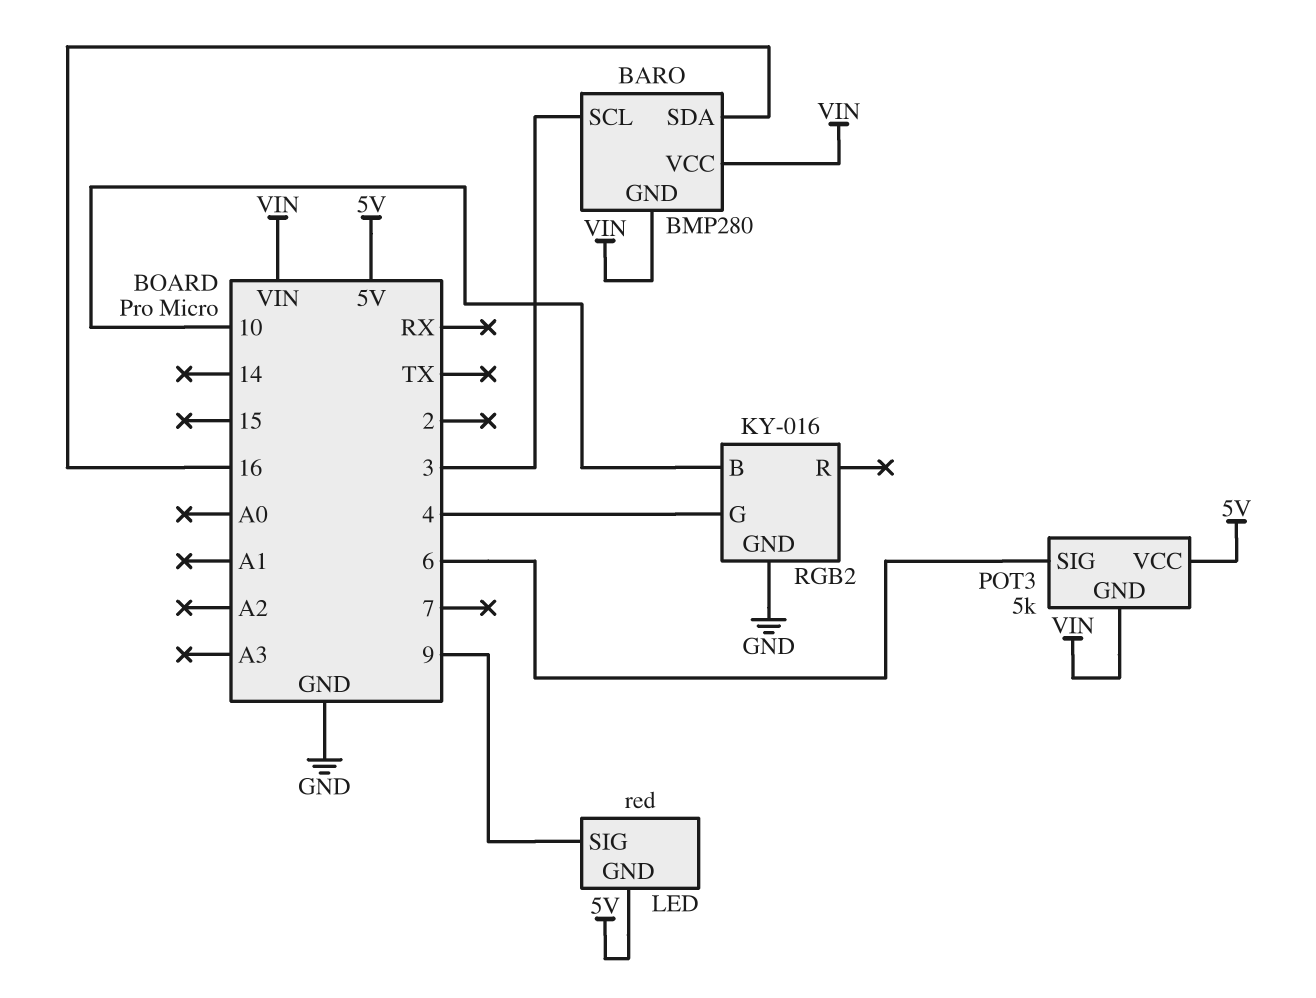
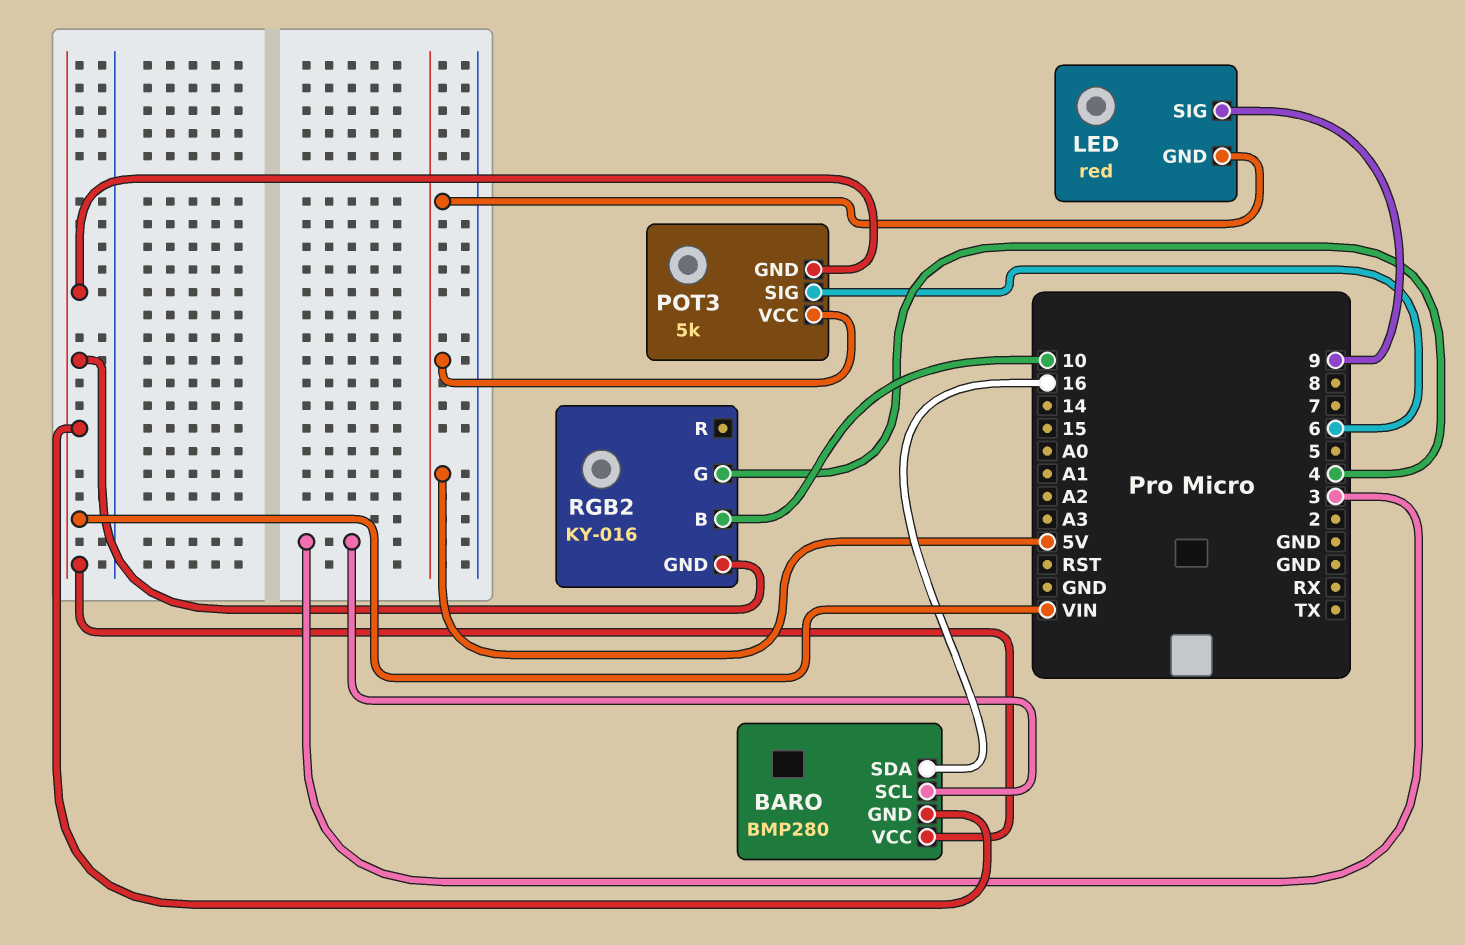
RGB2 pin GND: GND -> VIN

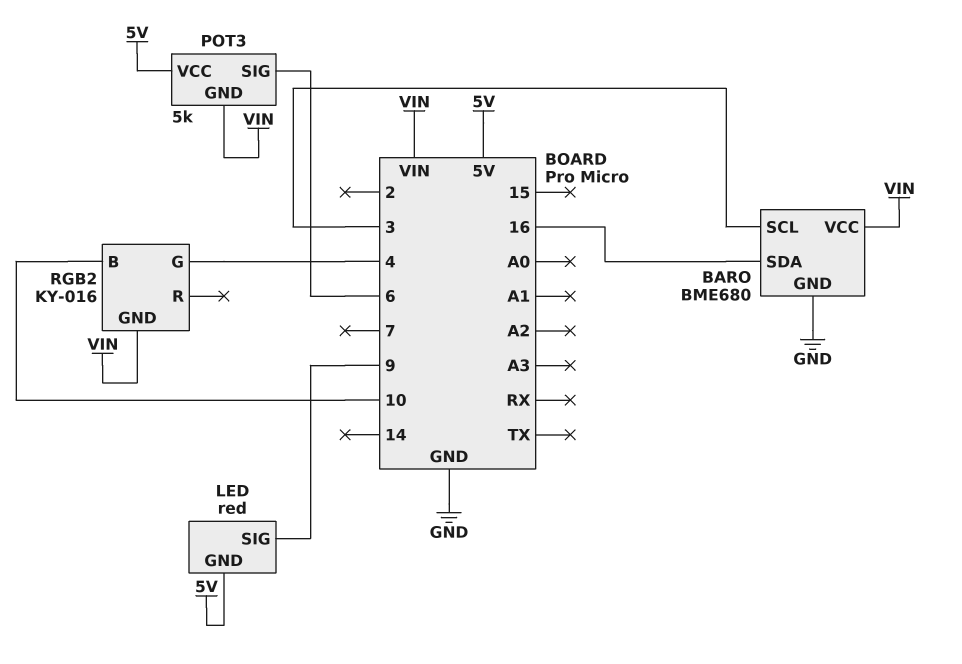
BARO: BMP280 -> BME680
BARO pin GND: VIN -> GND

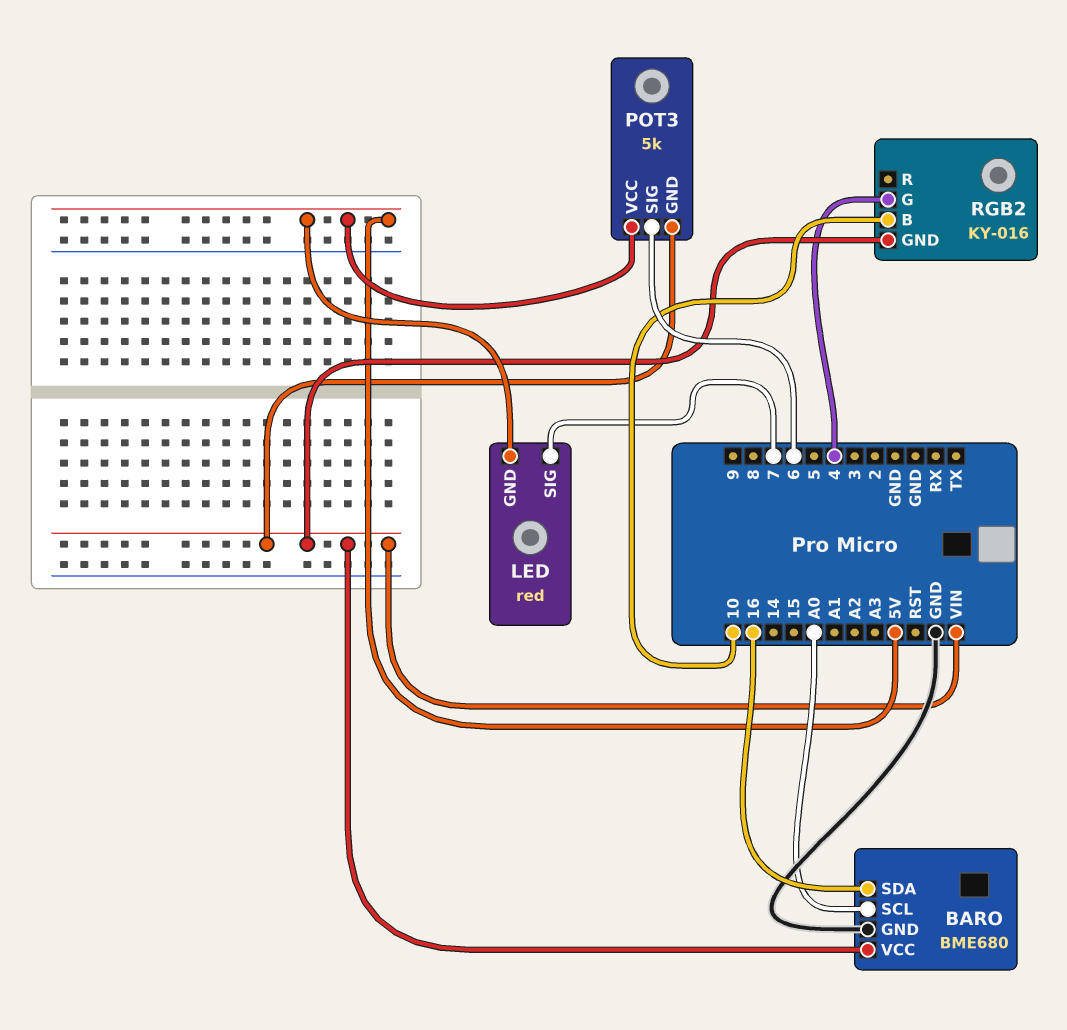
BARO pin SCL: 3 -> A0
LED pin SIG: 9 -> 7

